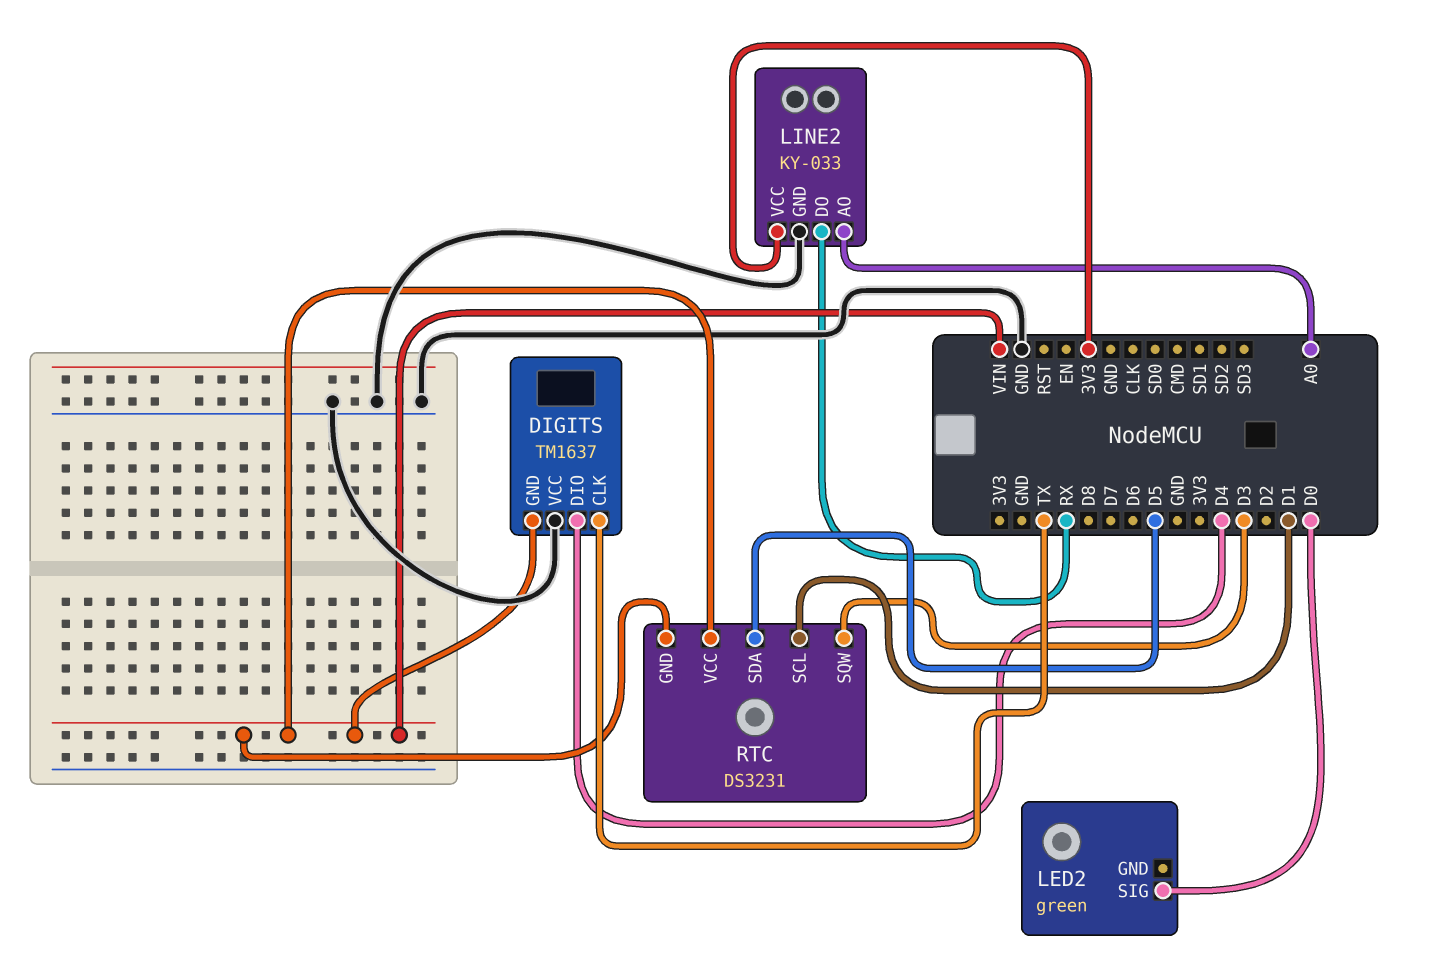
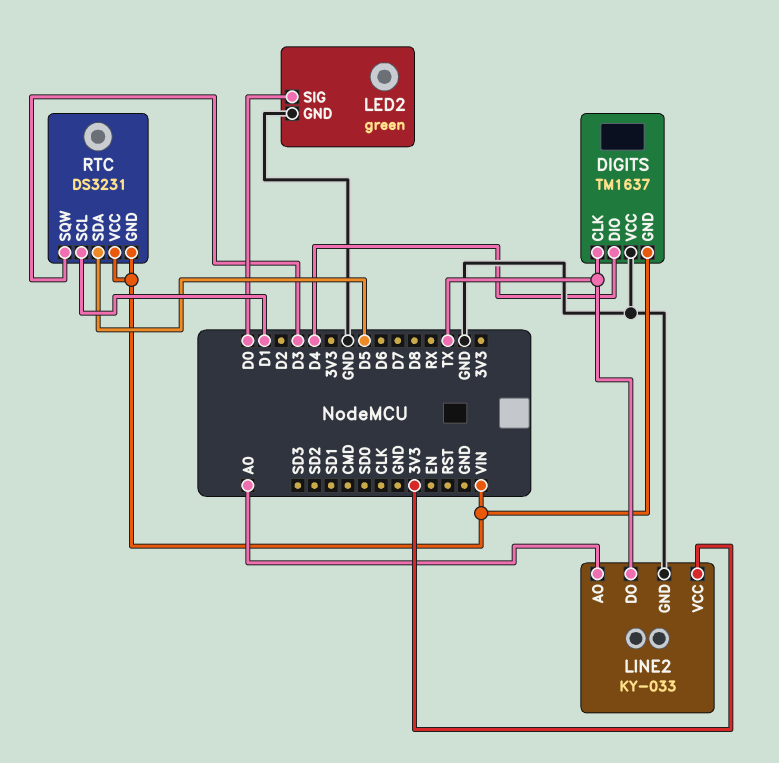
LED2 pin GND: none -> GND
LINE2 pin DO: RX -> TX

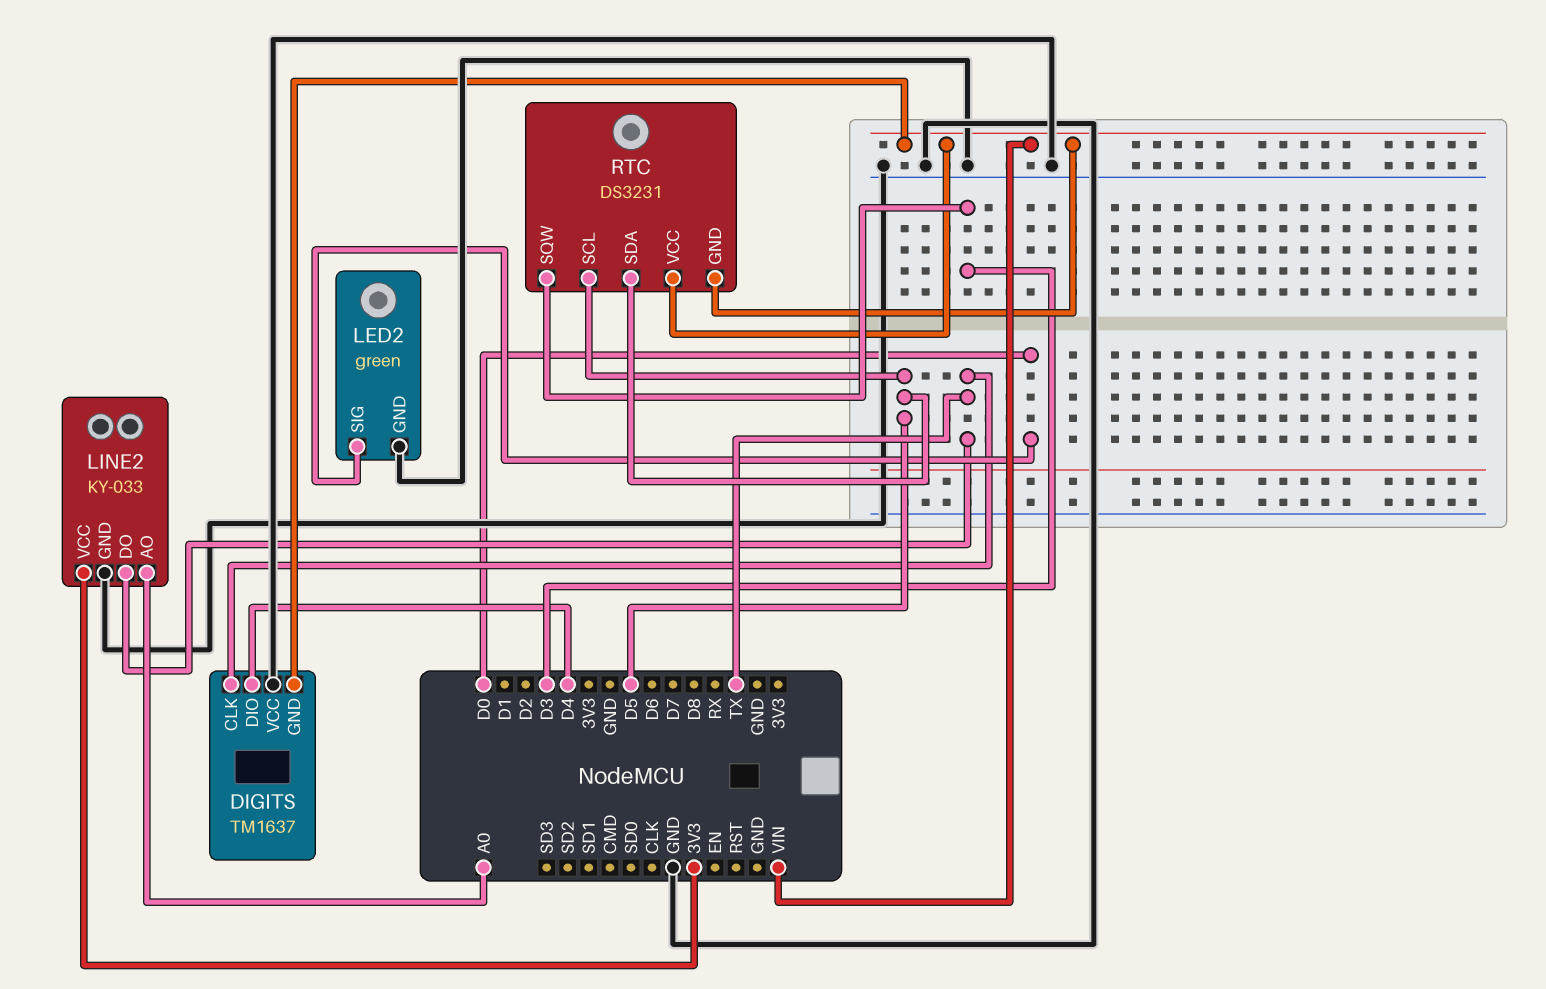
RTC pin SCL: D1 -> D5

